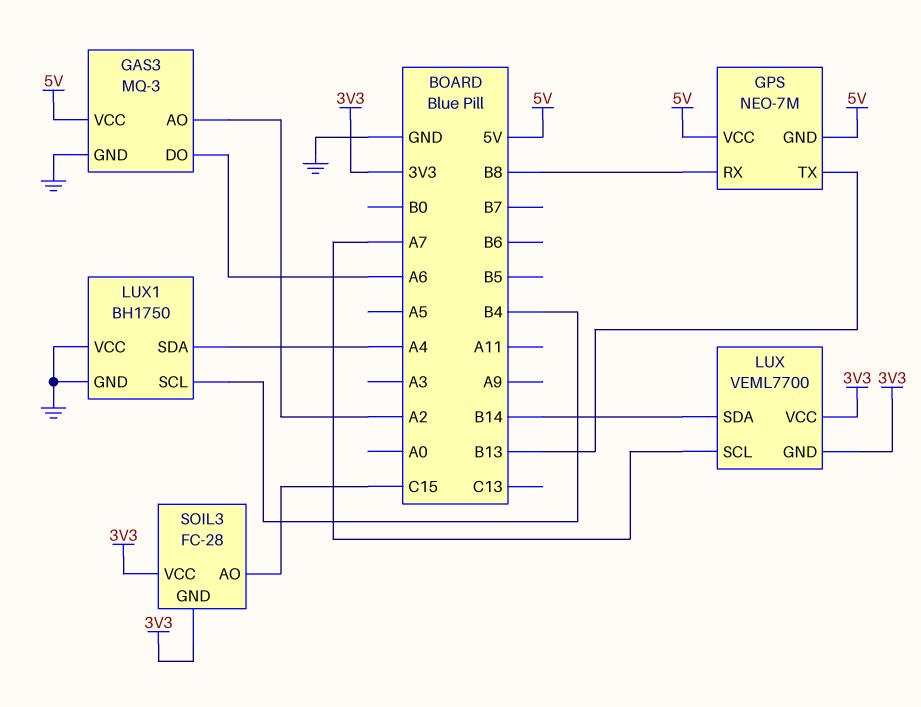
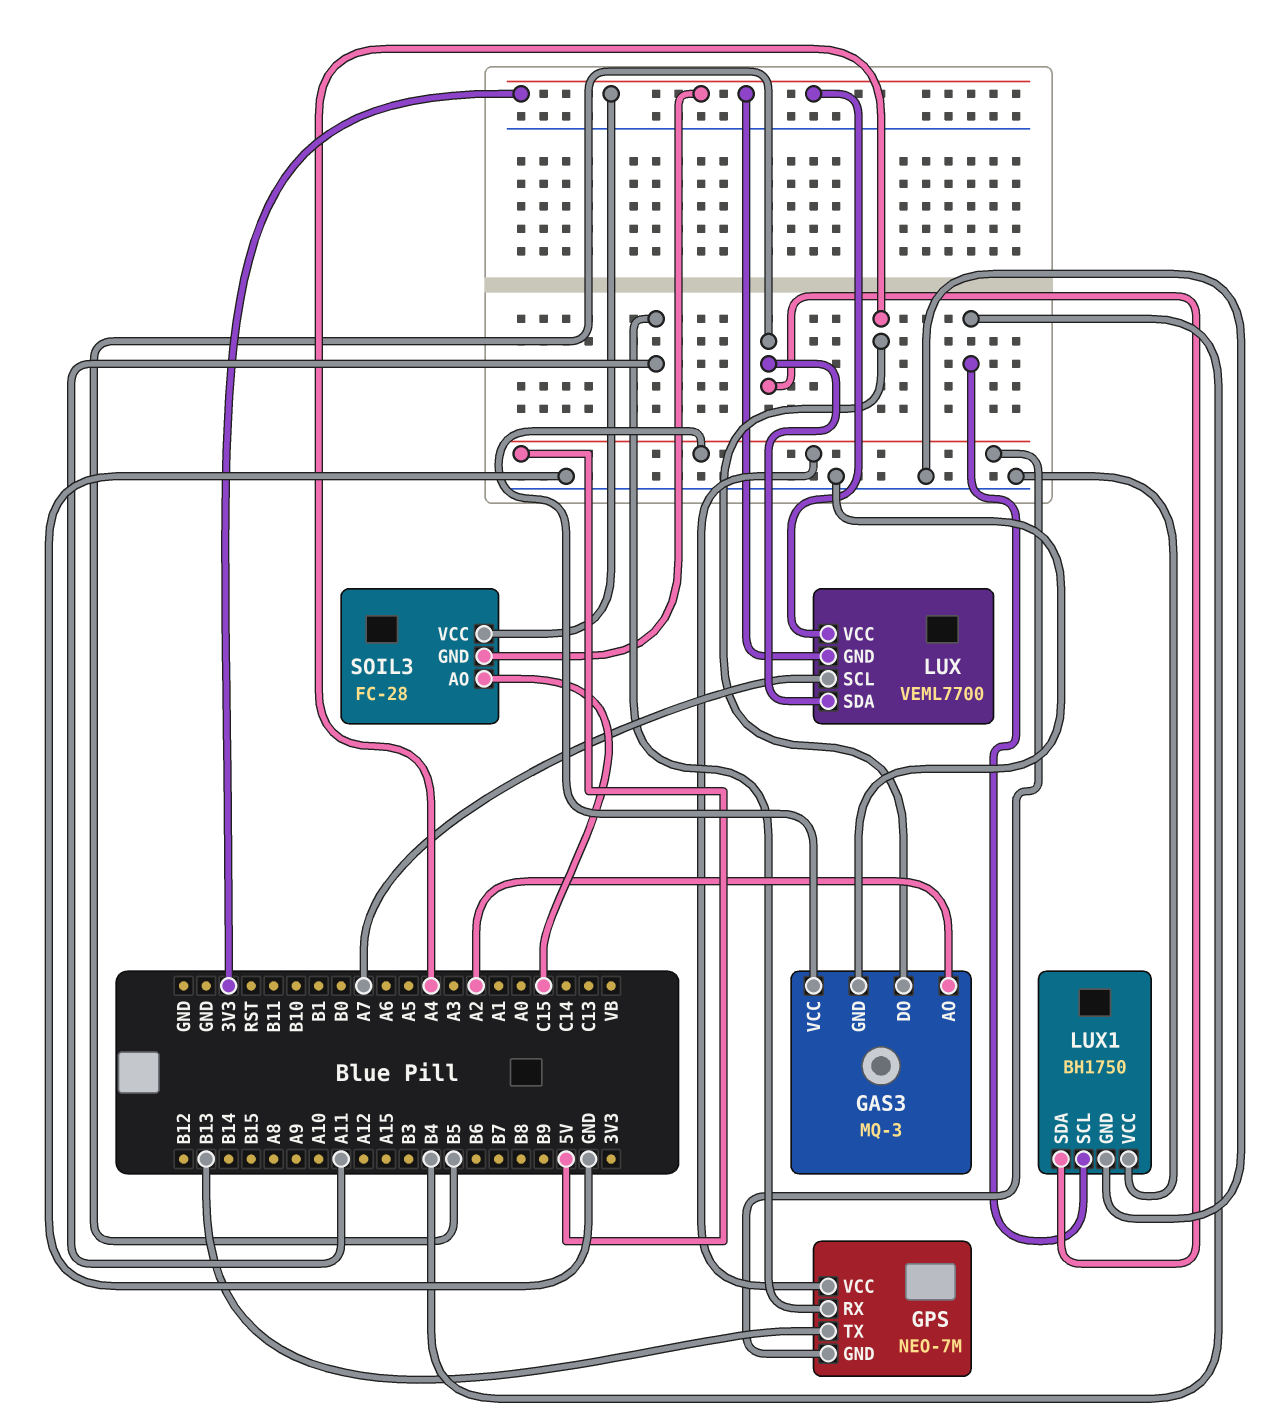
GAS3 pin DO: A6 -> A4
GPS pin RX: B8 -> A11
LUX pin SDA: B14 -> B5
LUX1 pin SDA: A4 -> B5

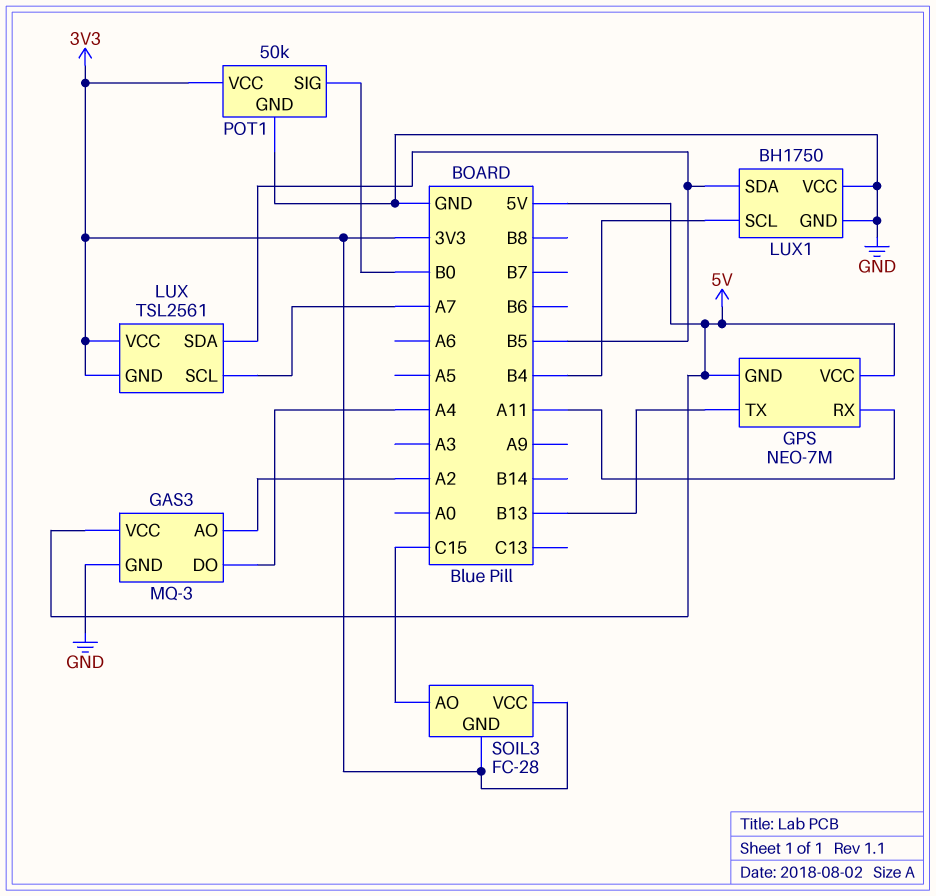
LUX: VEML7700 -> TSL2561
POT1: none -> 50k
POT1 pin GND: none -> GND
POT1 pin SIG: none -> B0
POT1 pin VCC: none -> 3V3

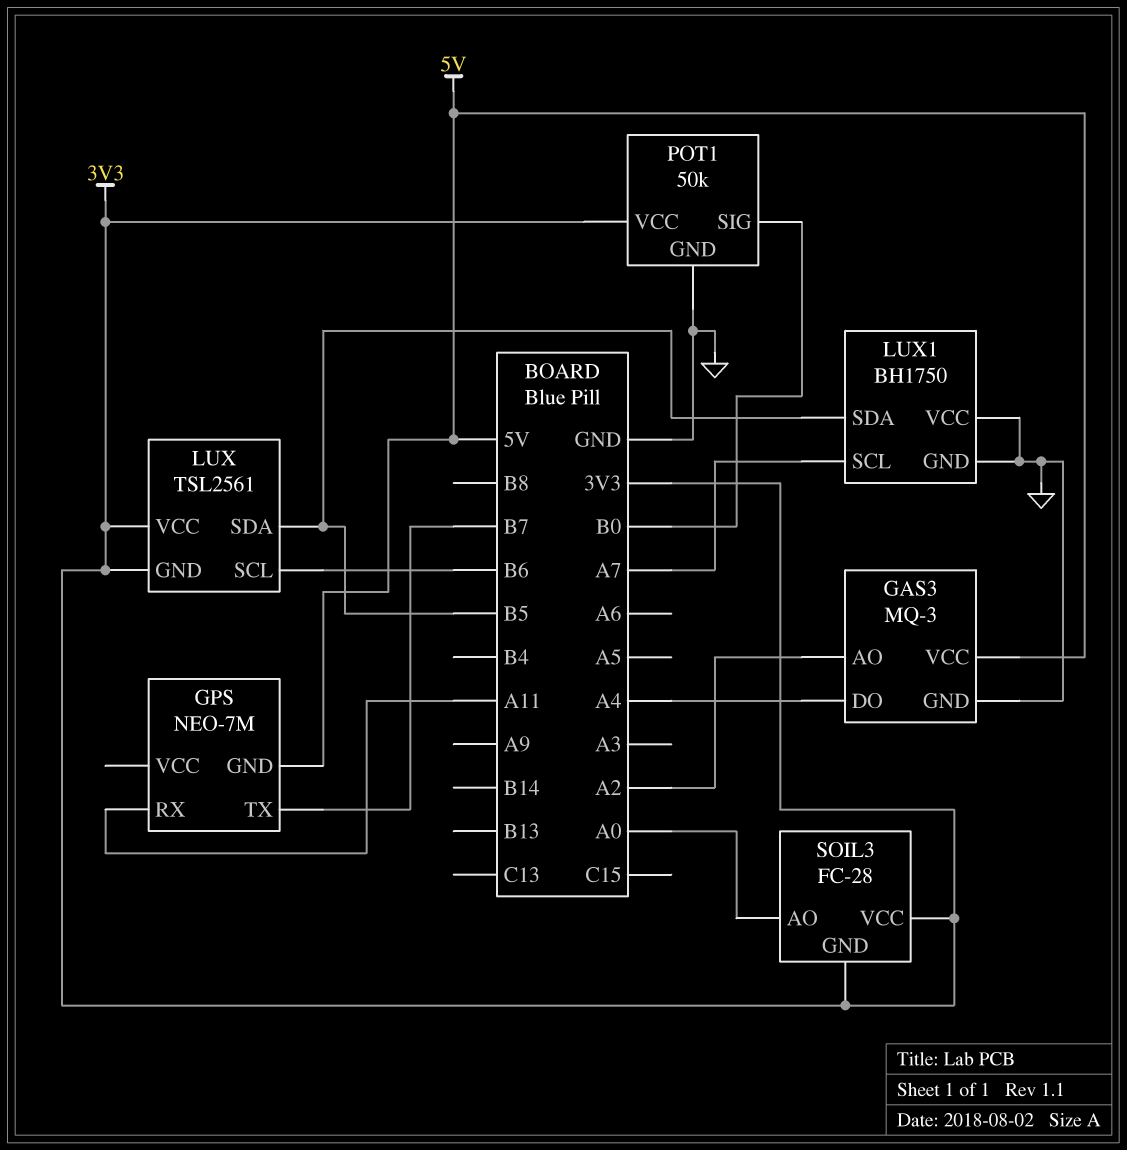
GPS pin TX: B13 -> B7
GPS pin VCC: 5V -> none
LUX pin SCL: A7 -> B6
LUX1 pin SCL: B4 -> A7
SOIL3 pin AO: C15 -> A0

